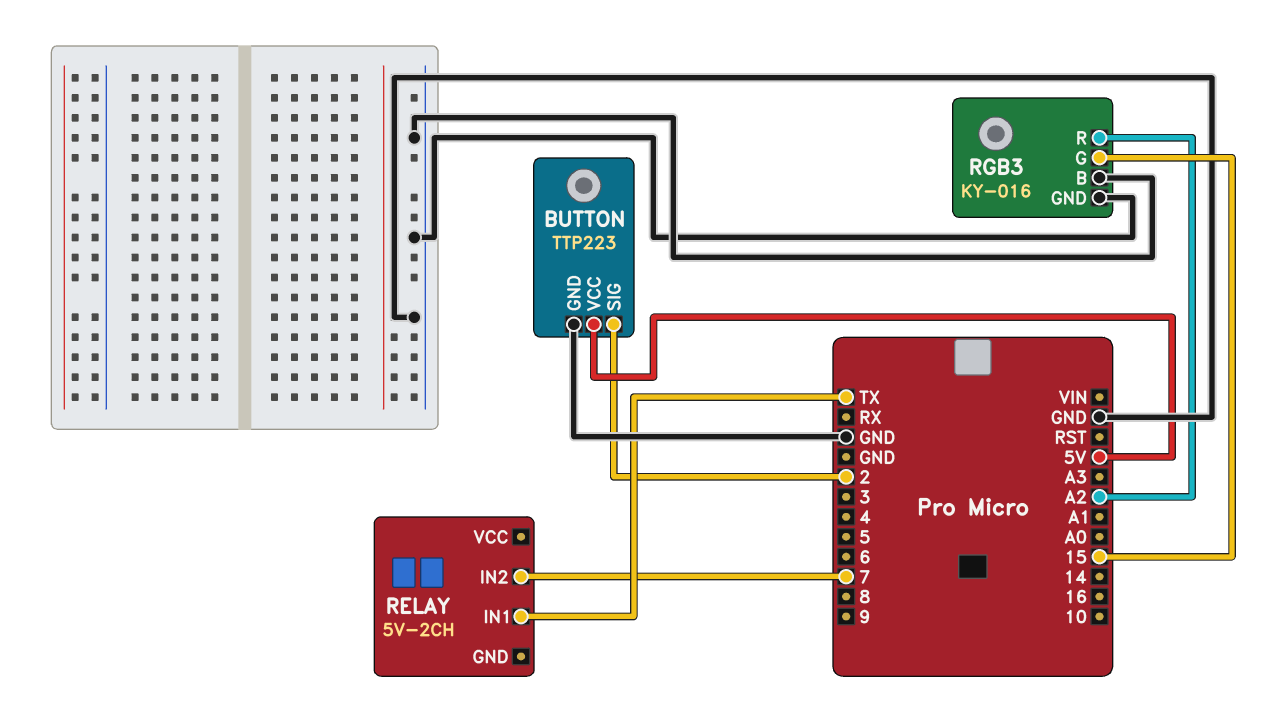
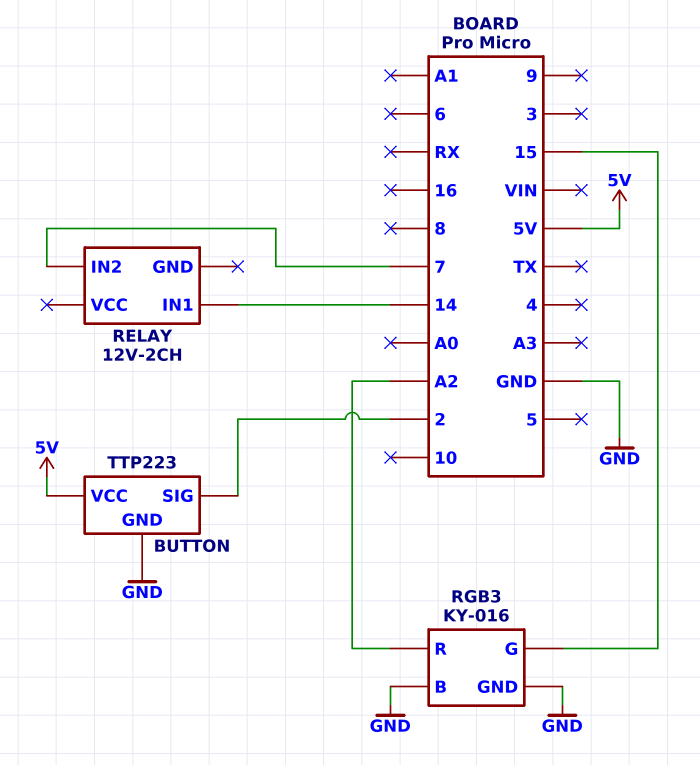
RELAY: 5V-2CH -> 12V-2CH
RELAY pin IN1: TX -> 14

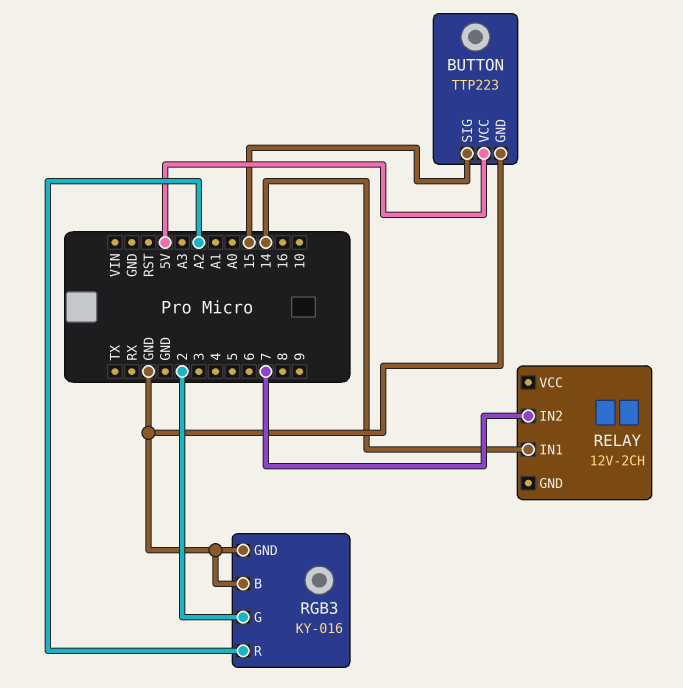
BUTTON pin SIG: 2 -> 15
RGB3 pin G: 15 -> 2

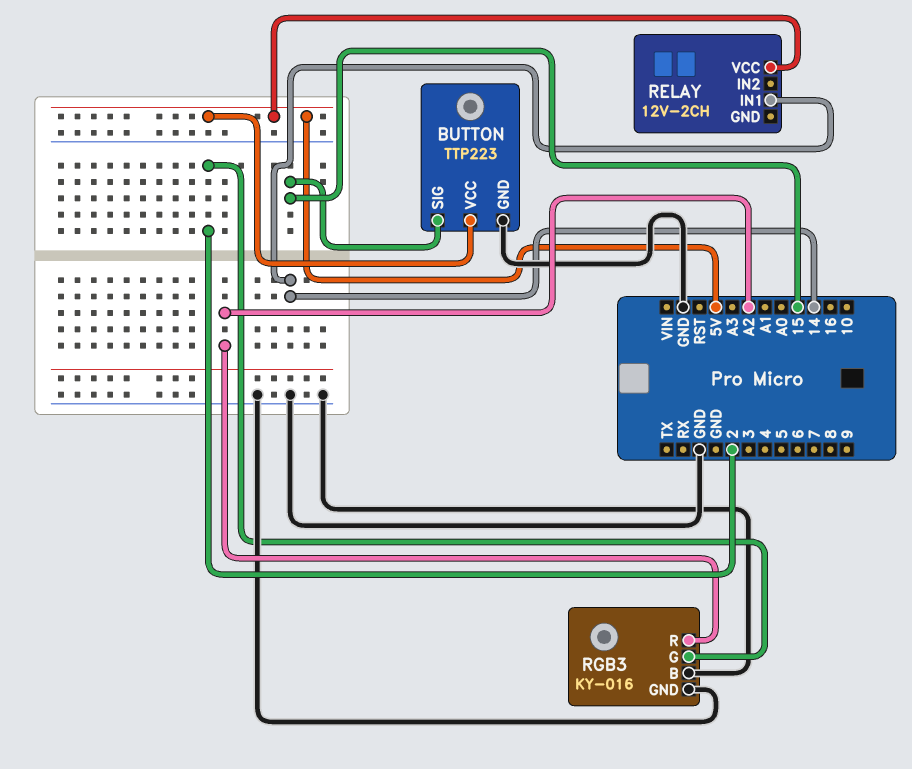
RELAY pin IN2: 7 -> none
RELAY pin VCC: none -> 5V

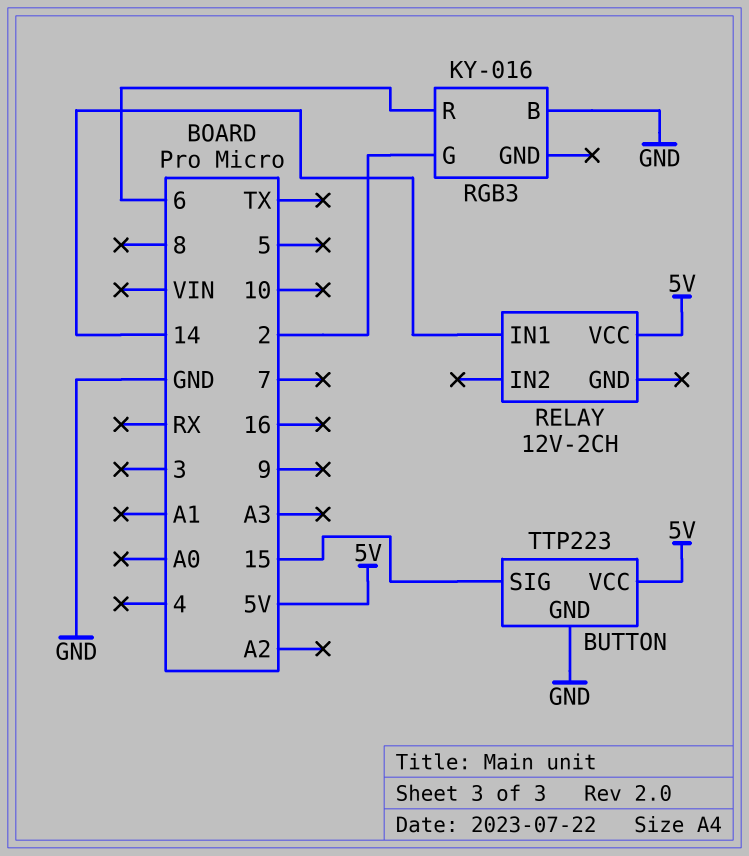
RGB3 pin GND: GND -> none
RGB3 pin R: A2 -> 6

